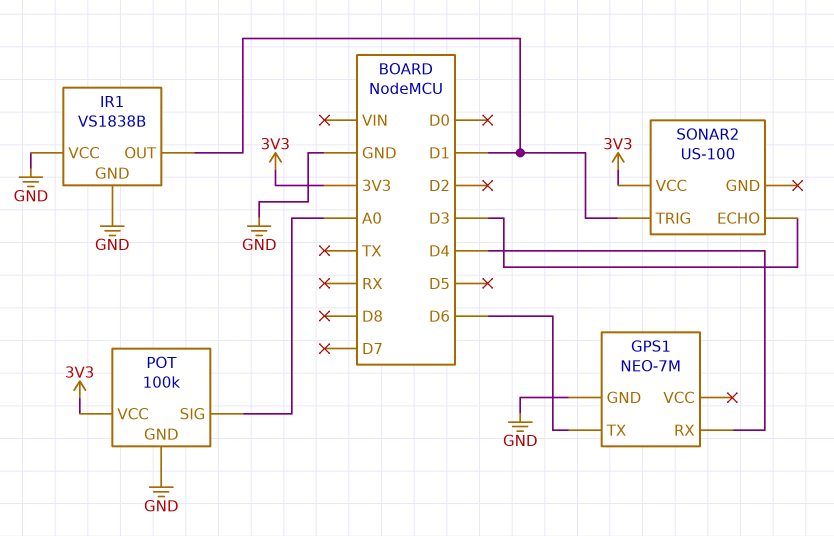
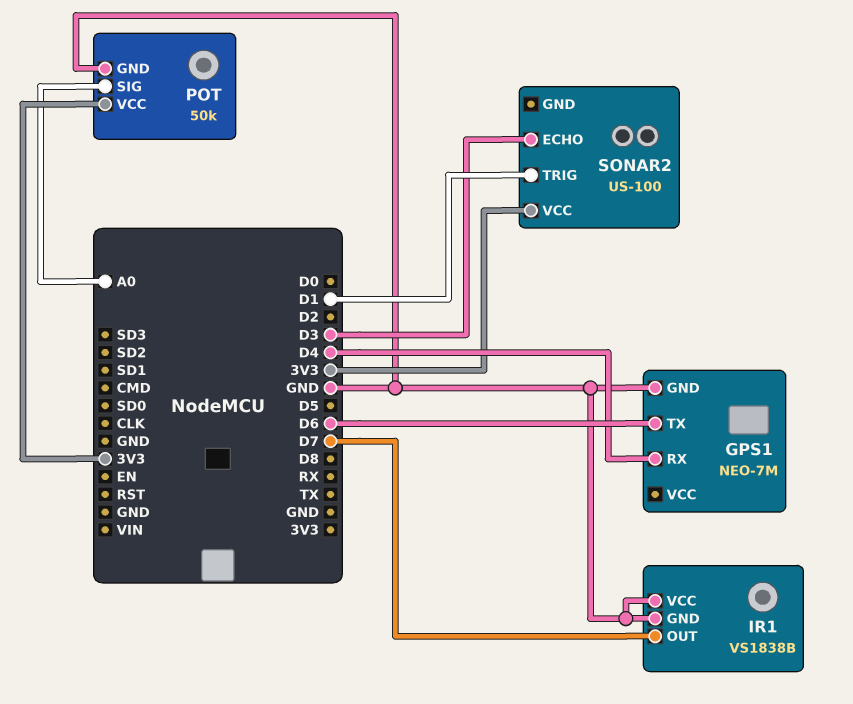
IR1 pin OUT: D1 -> D7
POT: 100k -> 50k

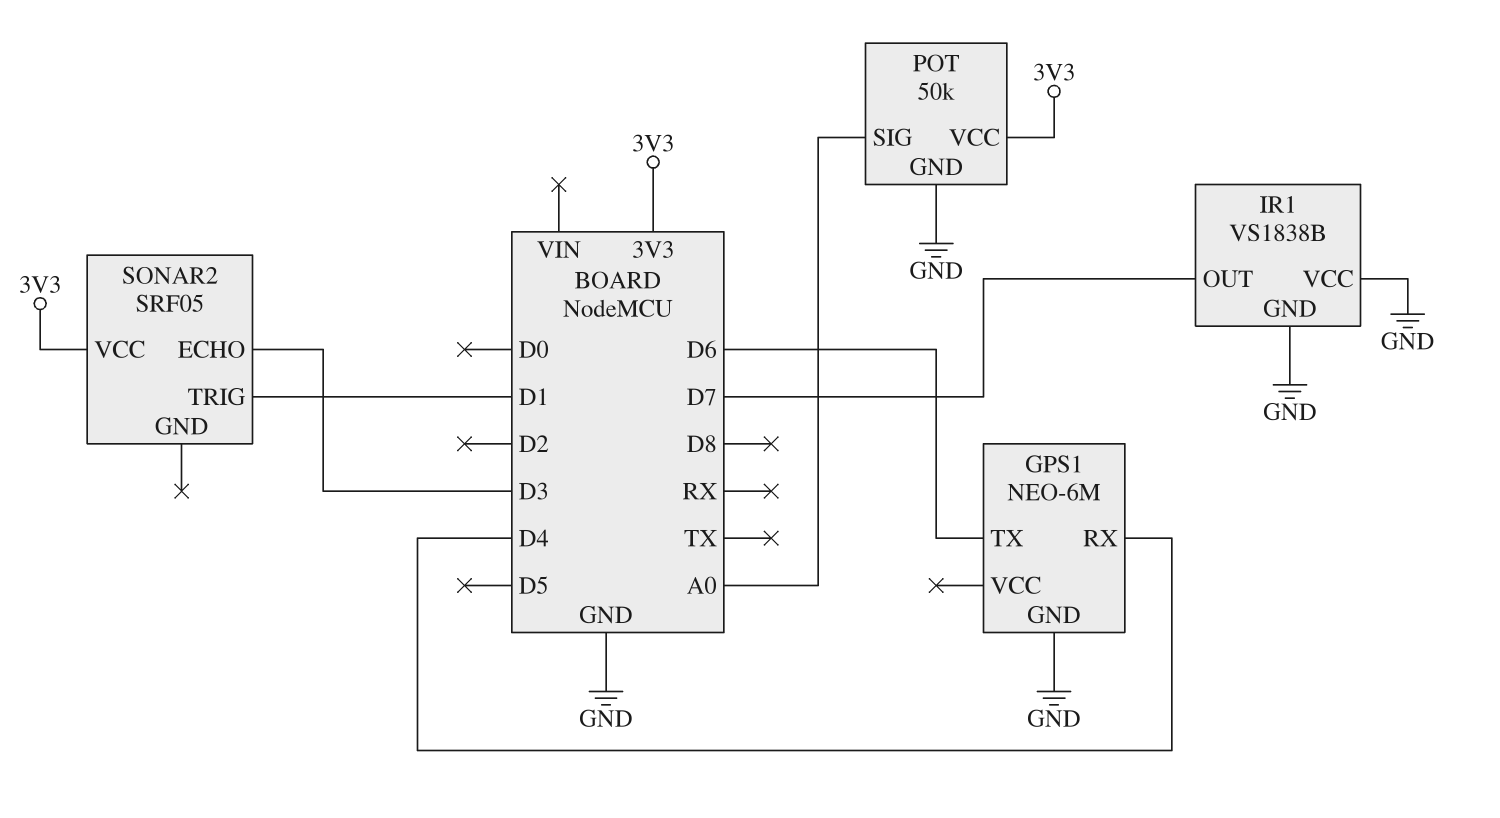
GPS1: NEO-7M -> NEO-6M
SONAR2: US-100 -> SRF05

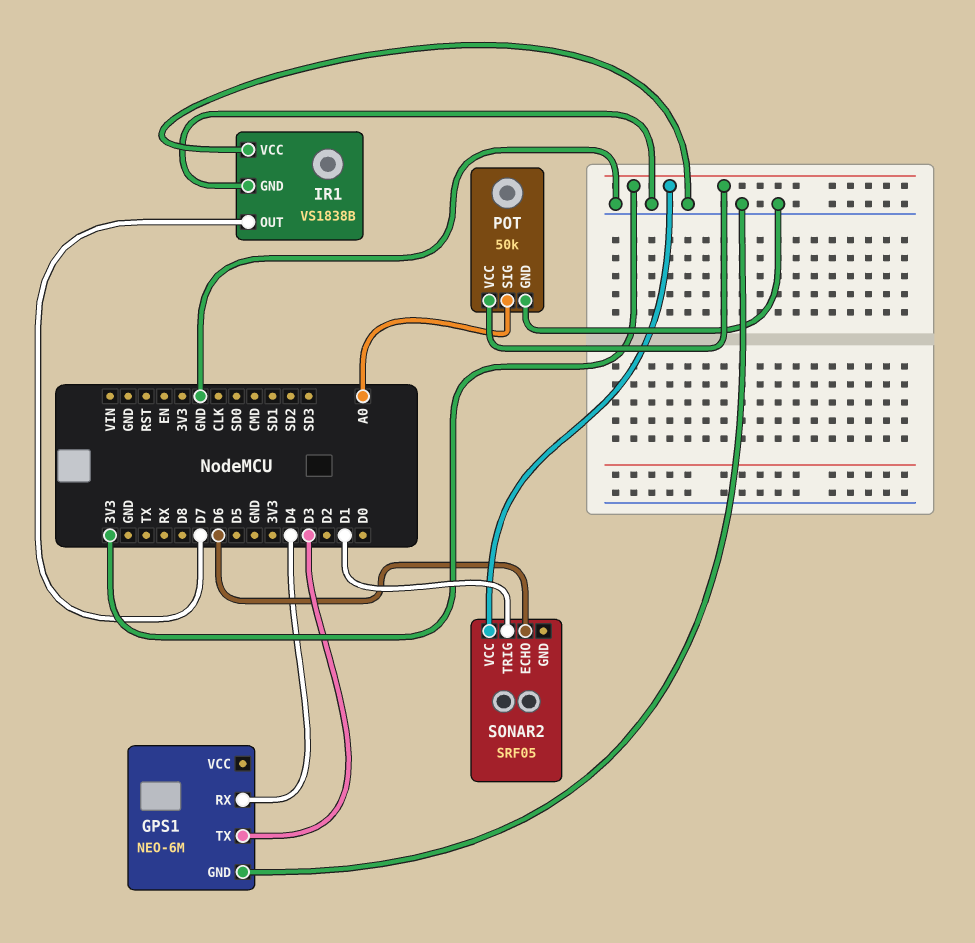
GPS1 pin TX: D6 -> D3
SONAR2 pin ECHO: D3 -> D6

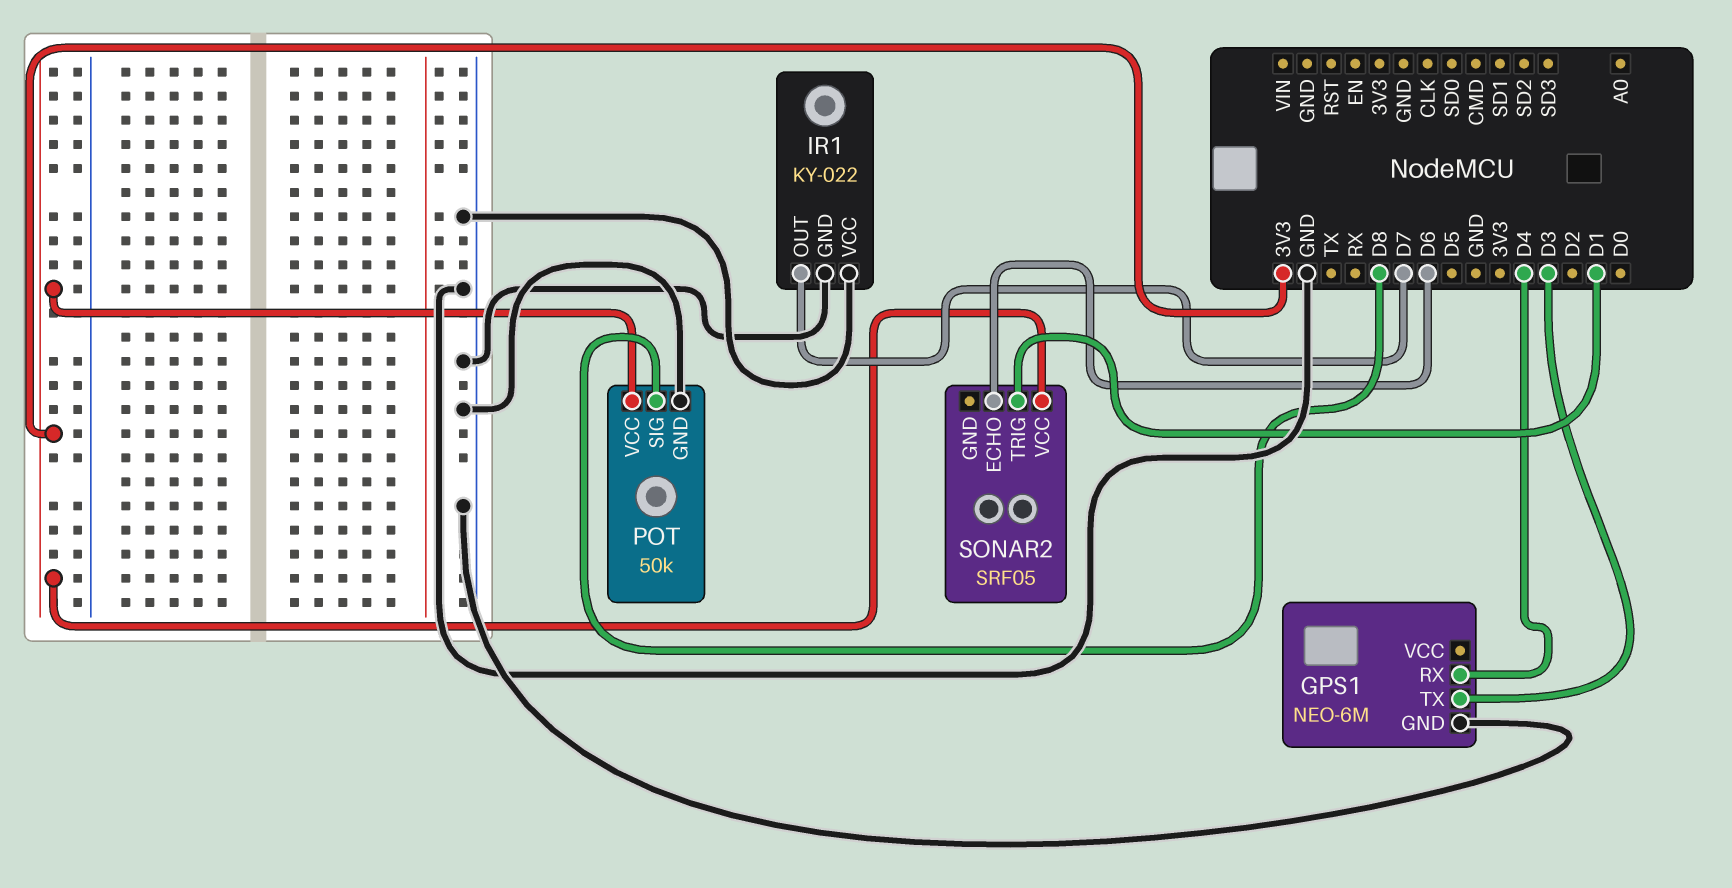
IR1: VS1838B -> KY-022
POT pin SIG: A0 -> D8

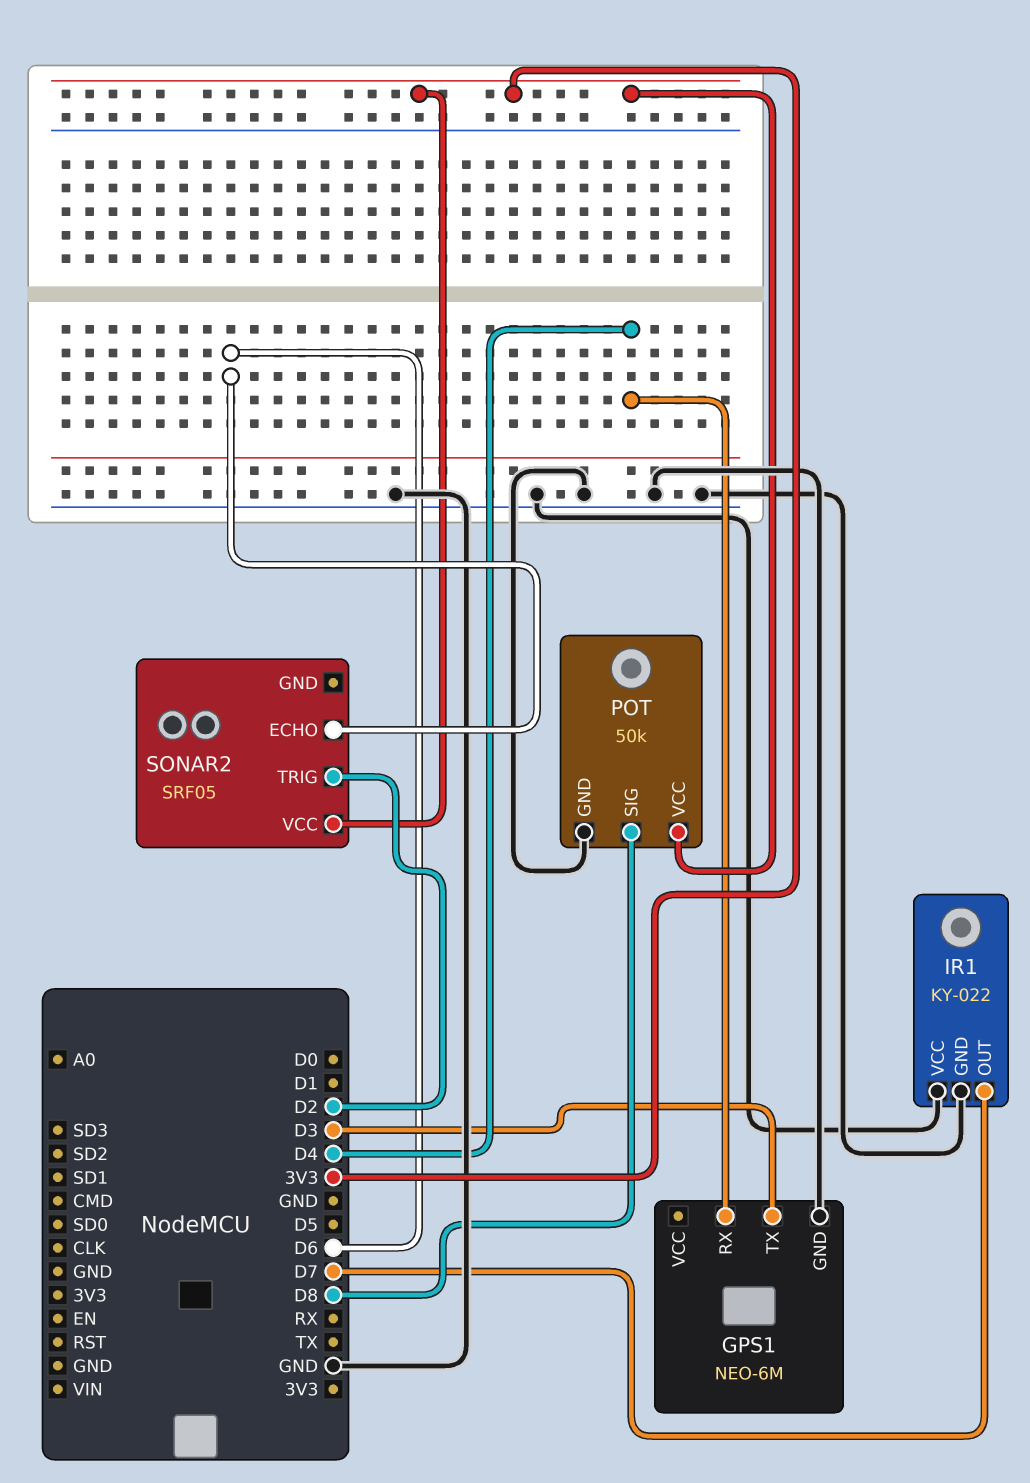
SONAR2 pin TRIG: D1 -> D2

